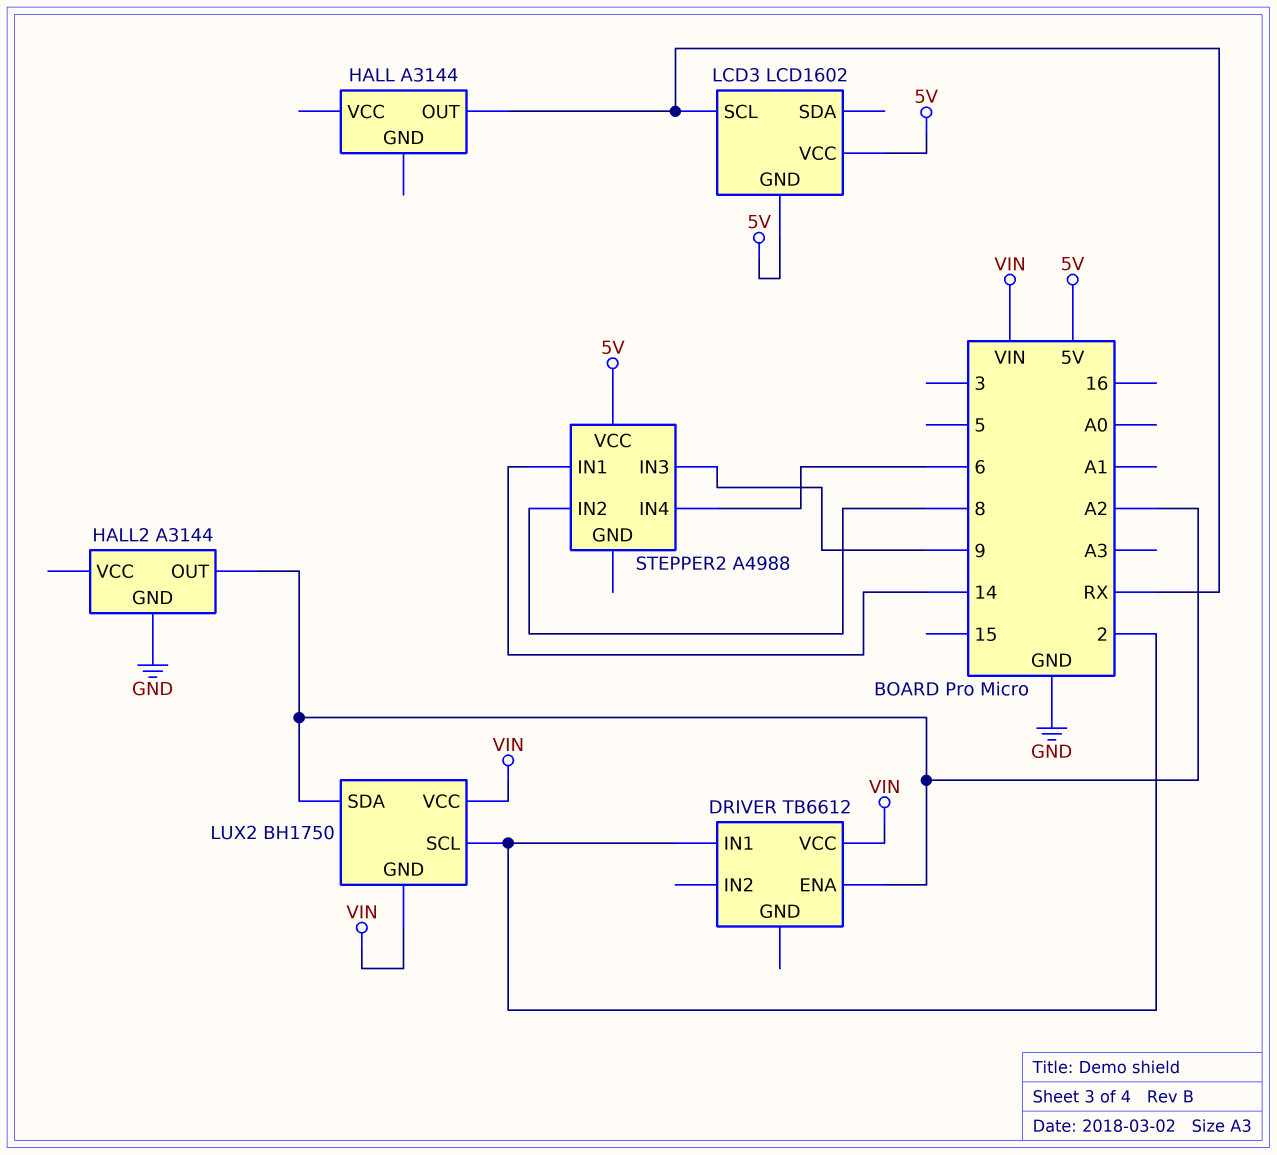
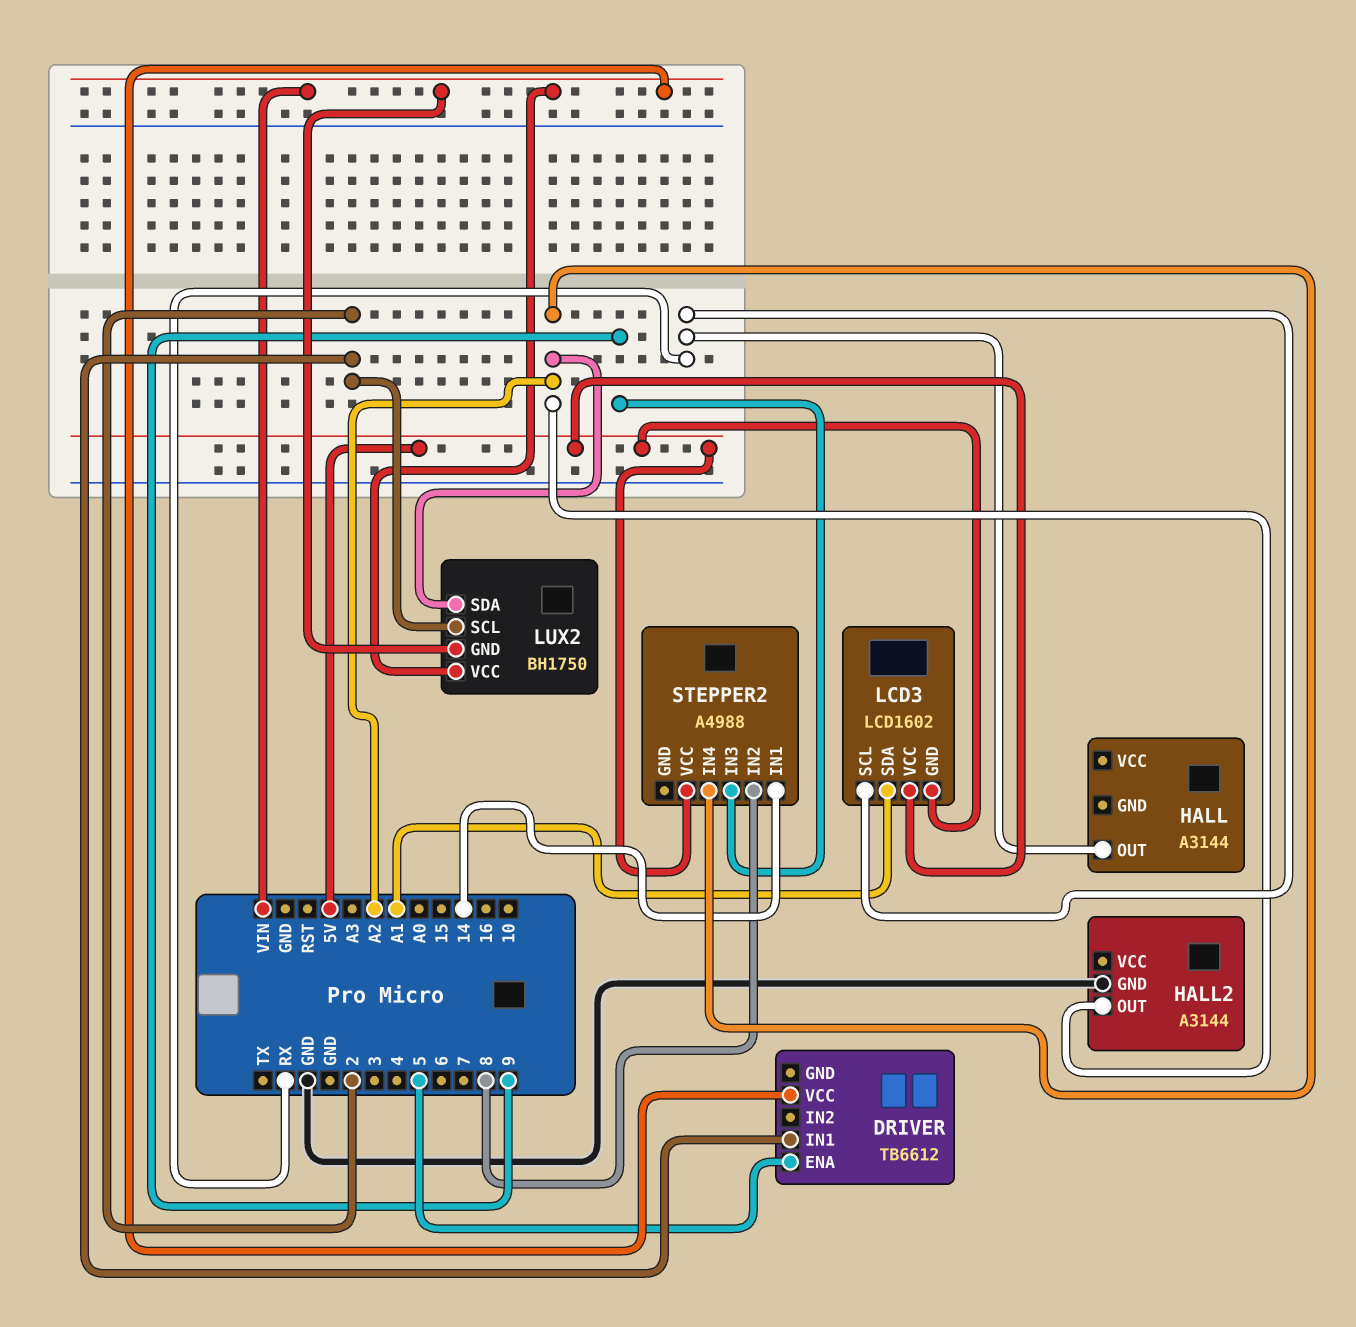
DRIVER pin ENA: A2 -> 5
LCD3 pin SDA: none -> A1
STEPPER2 pin IN4: 6 -> A2

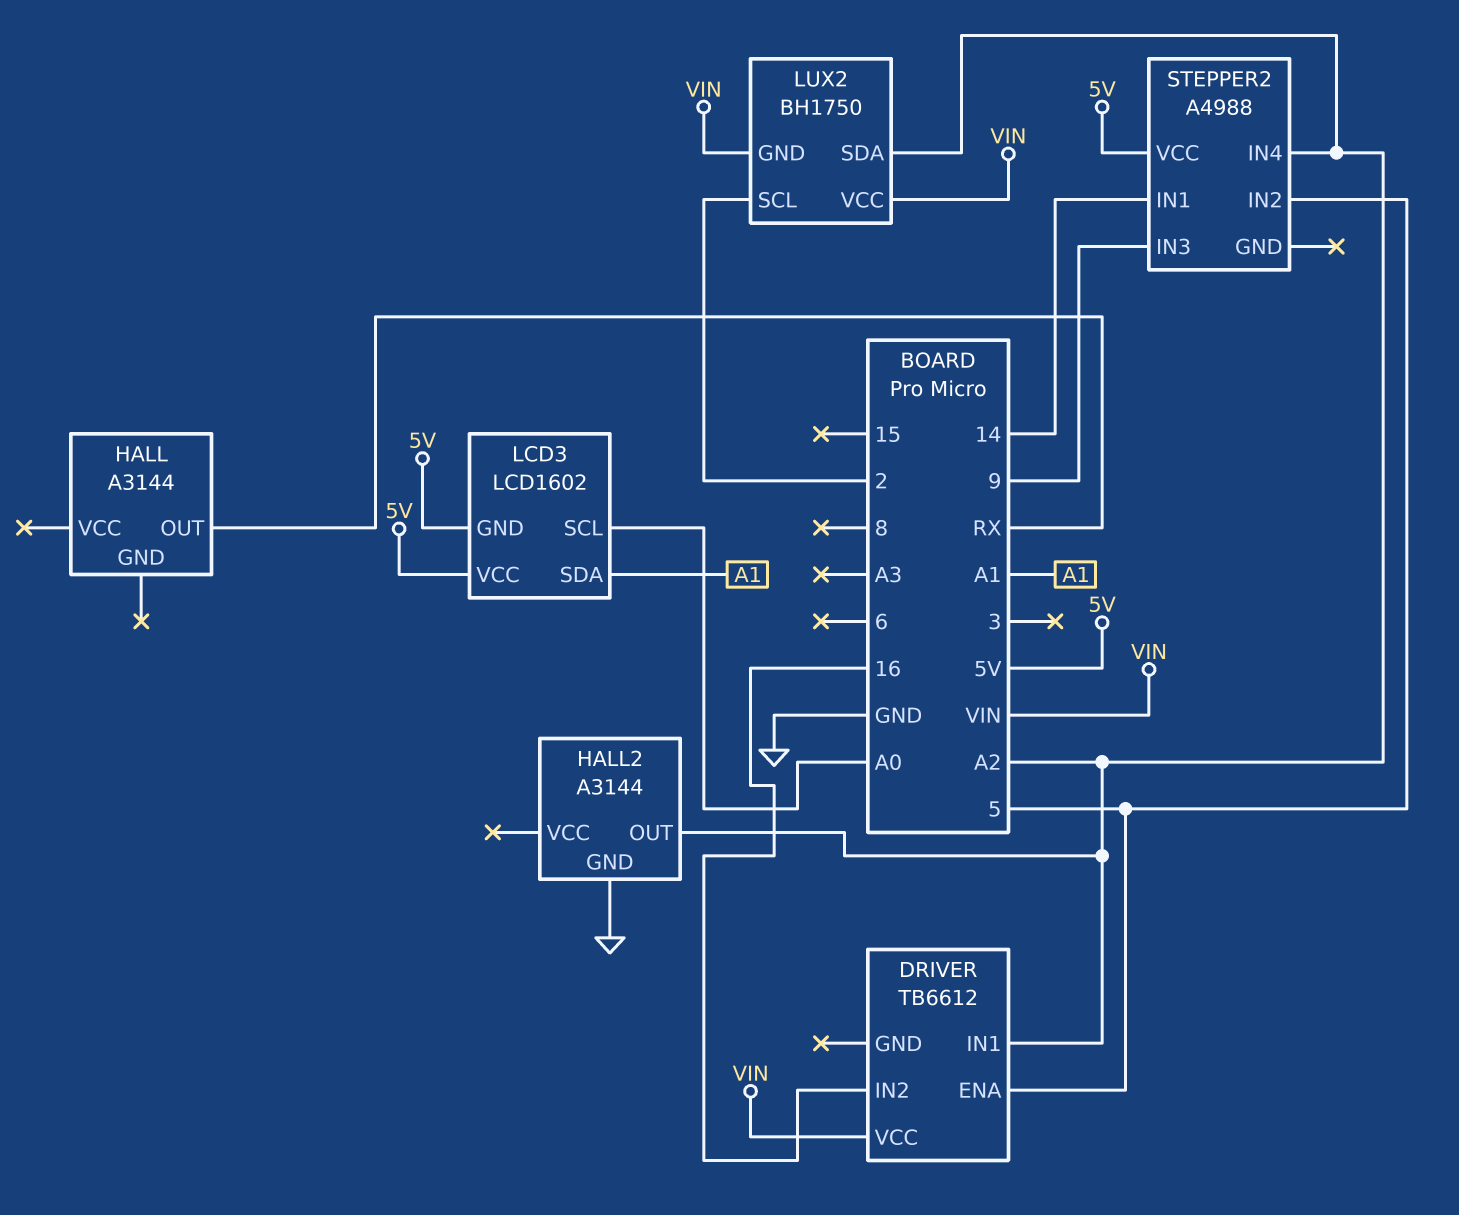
DRIVER pin IN1: 2 -> A2
DRIVER pin IN2: none -> 16
LCD3 pin SCL: RX -> A0
STEPPER2 pin IN2: 8 -> 5

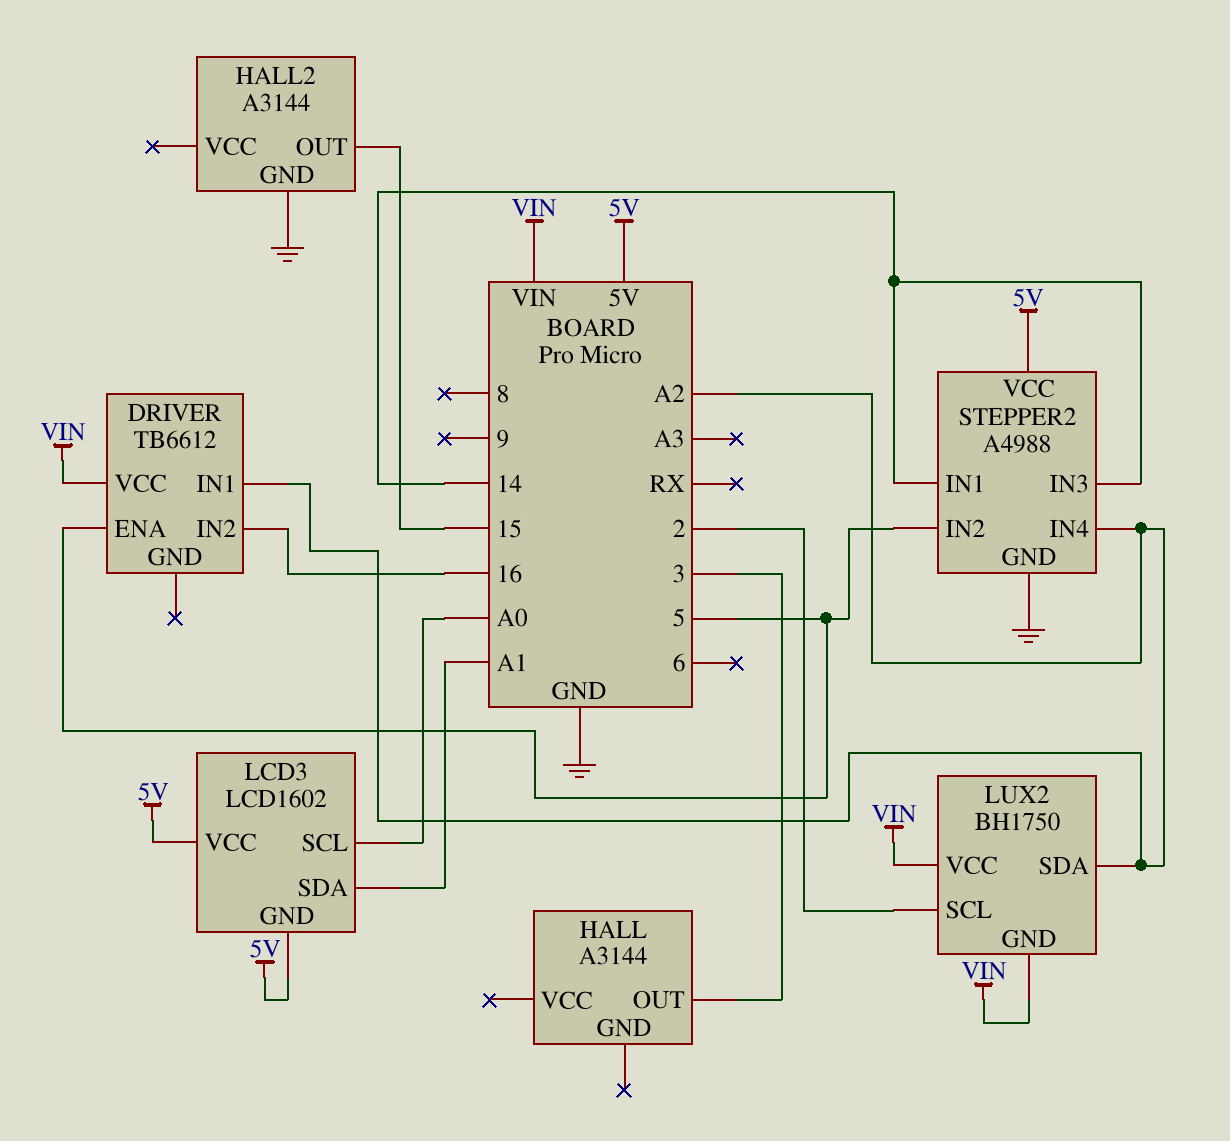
HALL pin OUT: RX -> 3
HALL2 pin OUT: A2 -> 15
STEPPER2 pin GND: none -> GND
STEPPER2 pin IN3: 9 -> 14

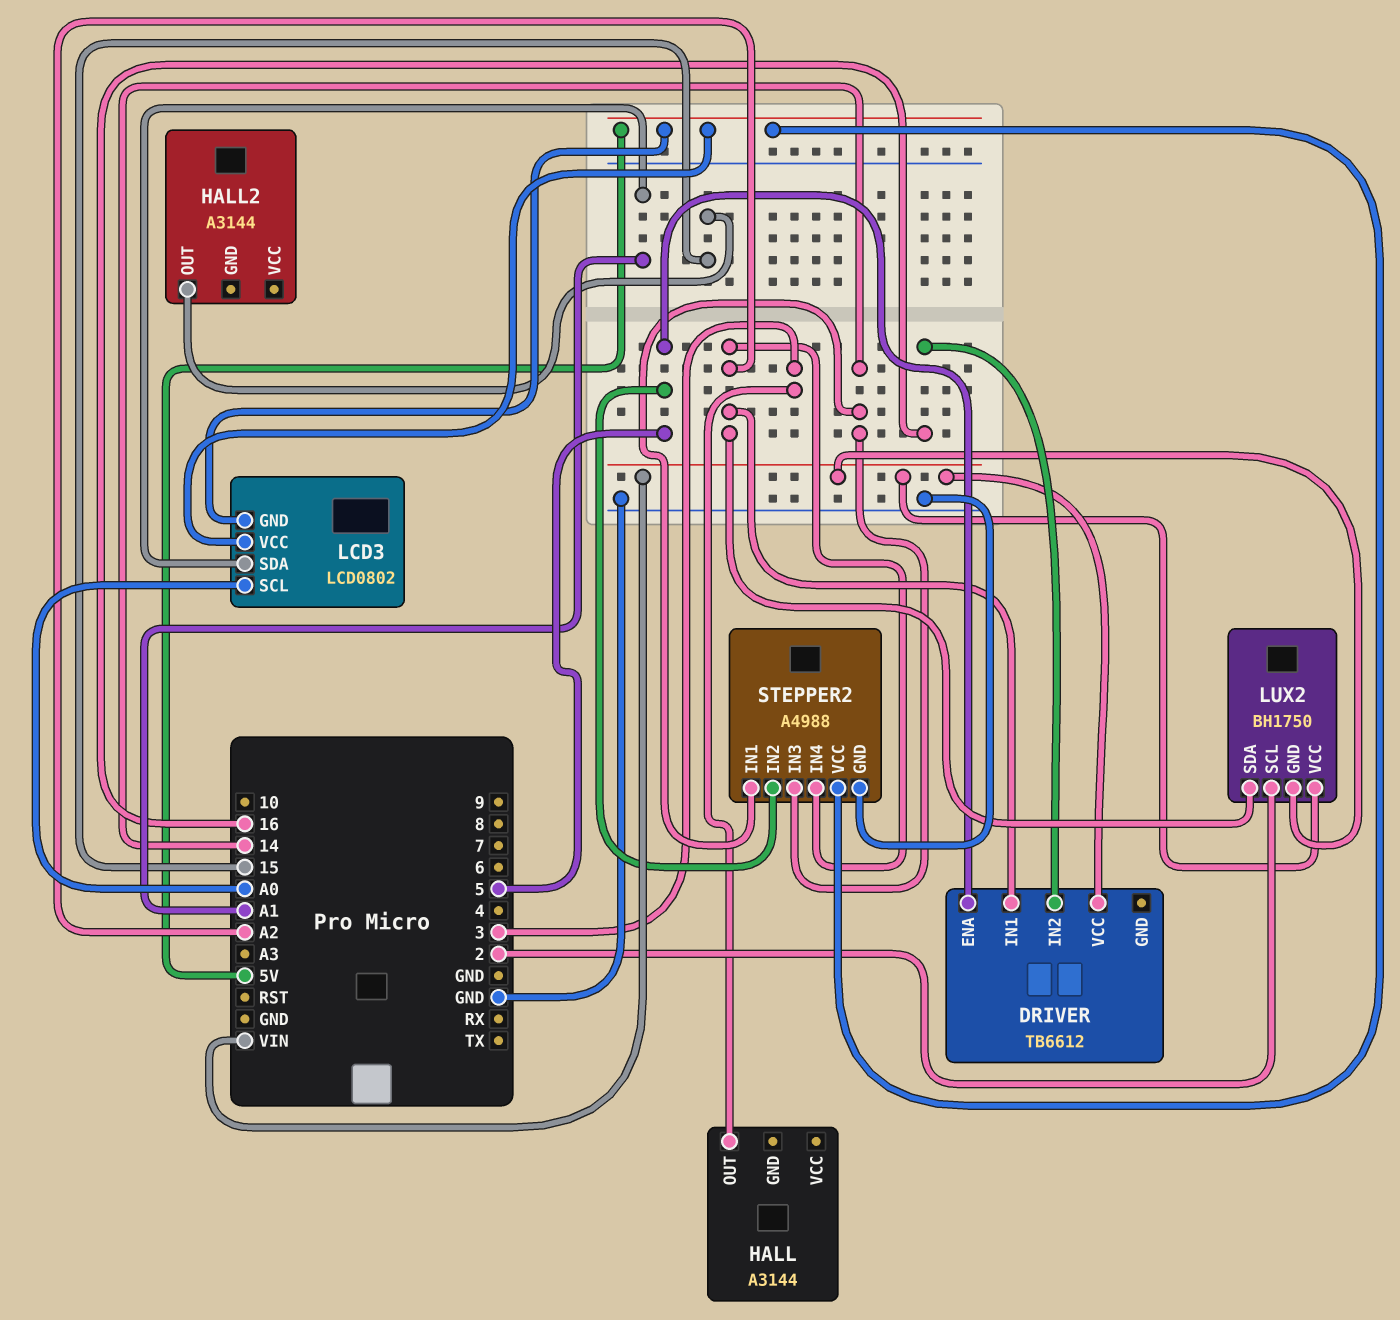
HALL2 pin GND: GND -> none
LCD3: LCD1602 -> LCD0802

